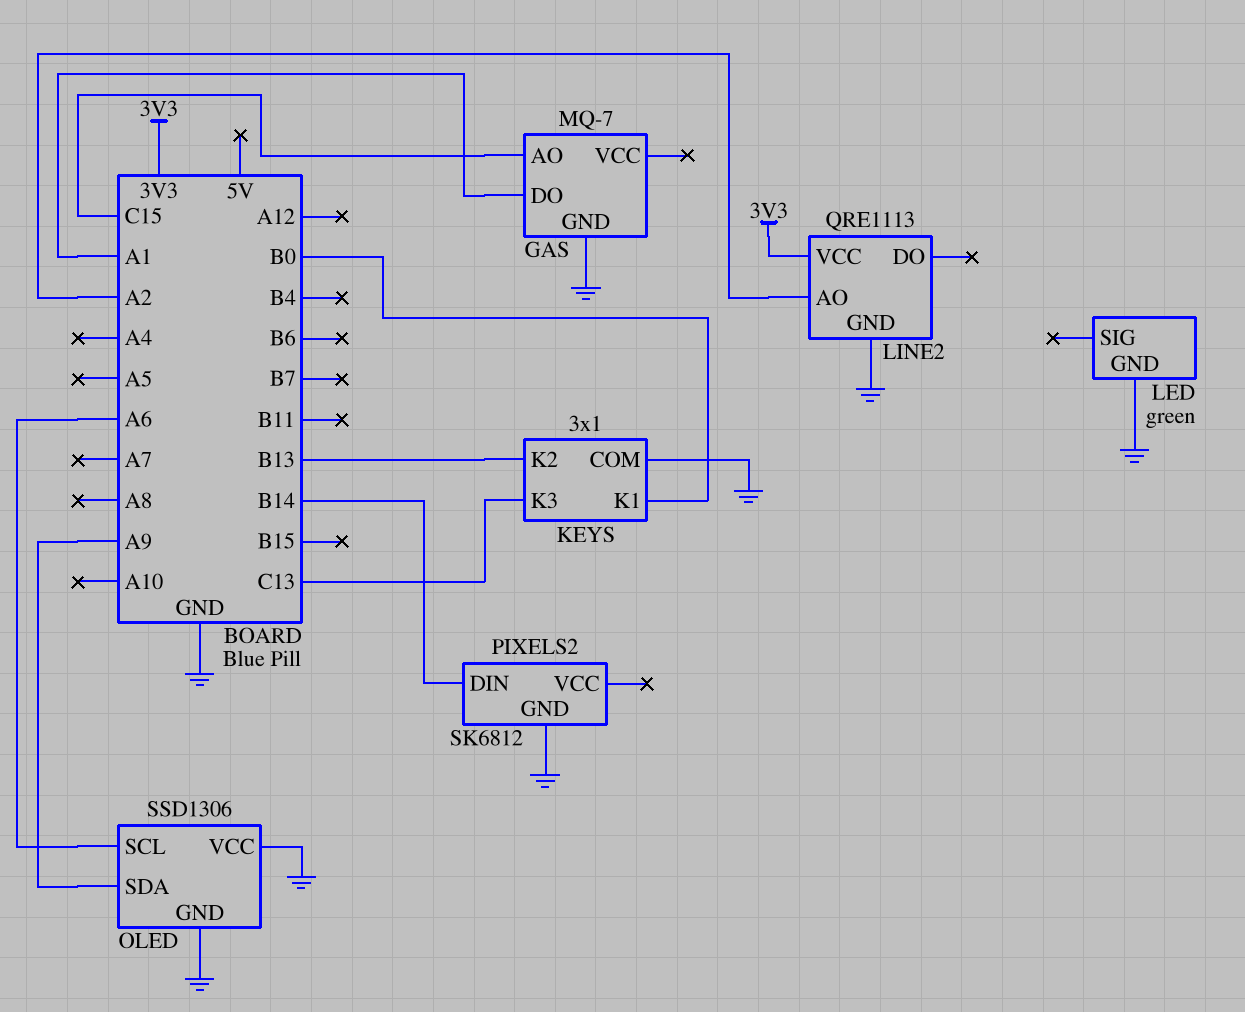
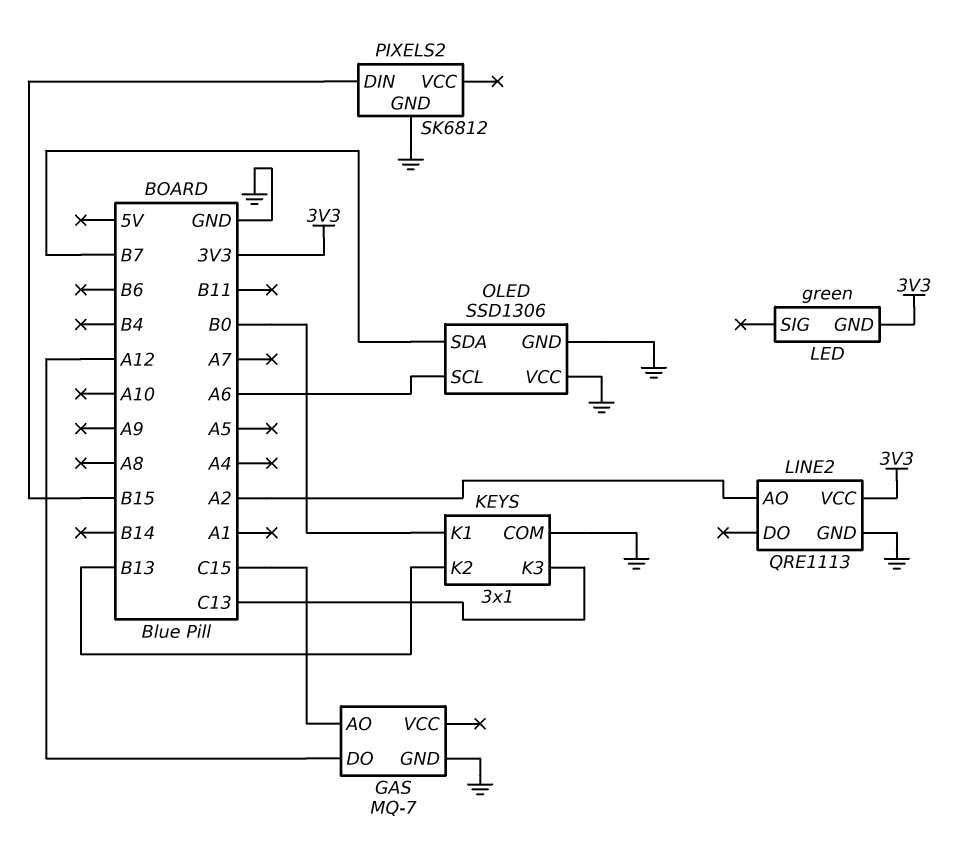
GAS pin DO: A1 -> A12
LED pin GND: GND -> 3V3
OLED pin SDA: A9 -> B7
PIXELS2 pin DIN: B14 -> B15

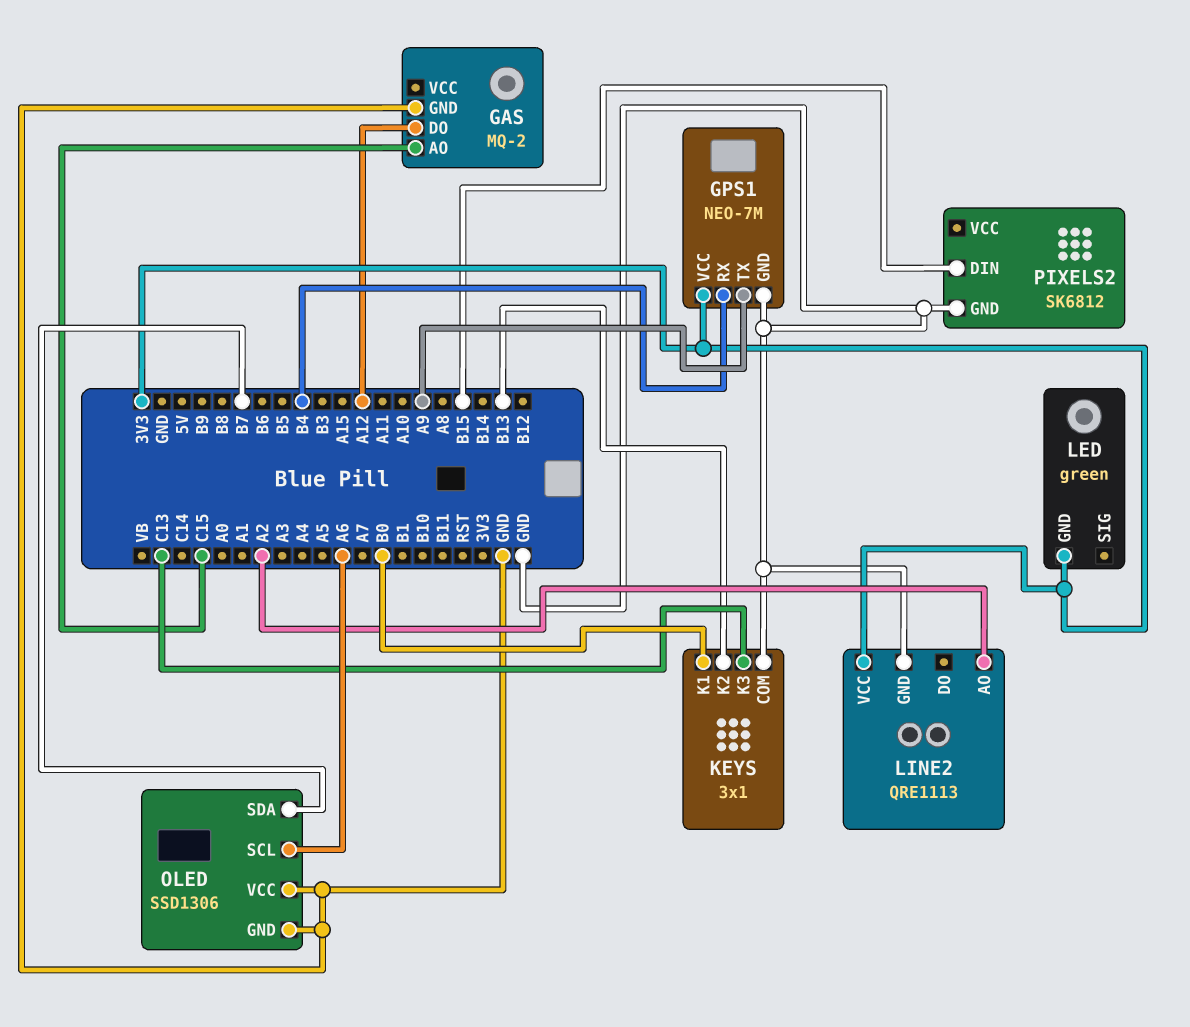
GAS: MQ-7 -> MQ-2
GPS1: none -> NEO-7M
GPS1 pin GND: none -> GND
GPS1 pin RX: none -> B4
GPS1 pin TX: none -> A9
GPS1 pin VCC: none -> 3V3

